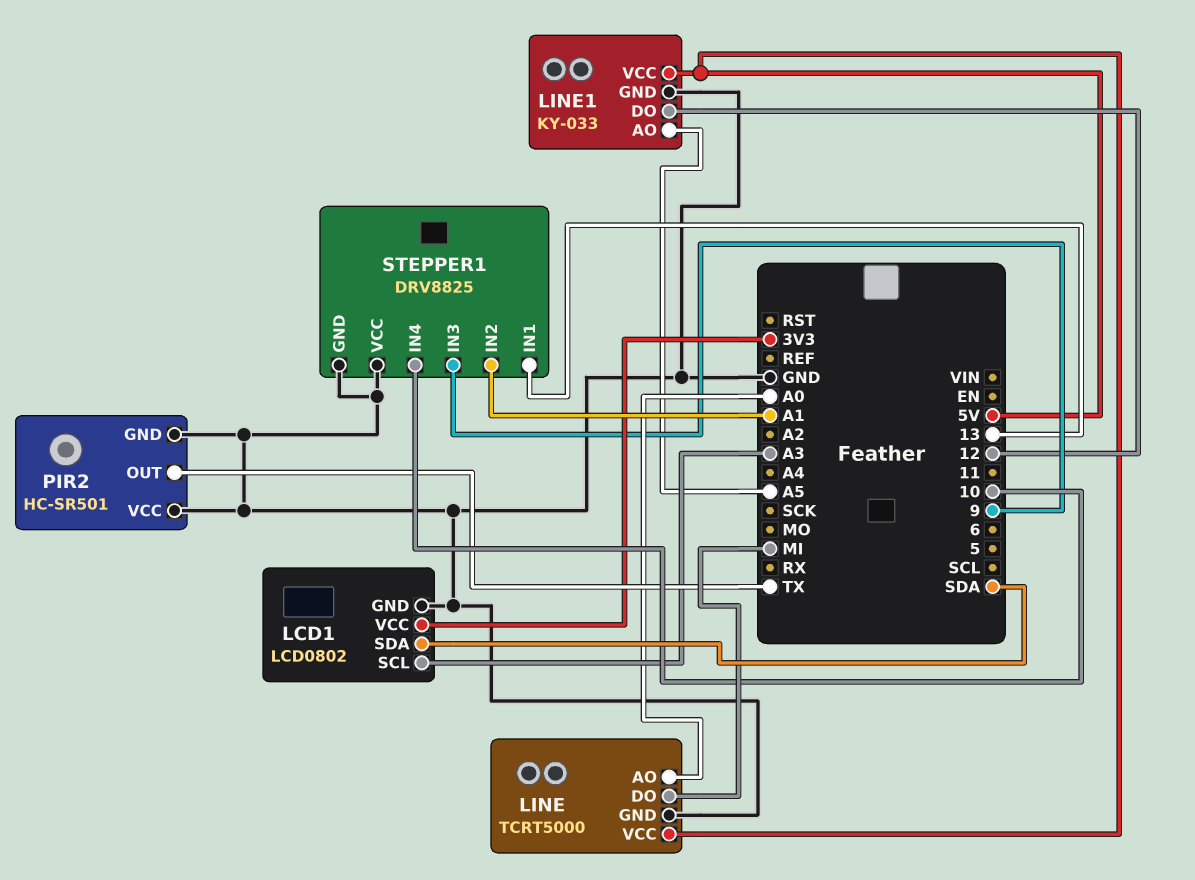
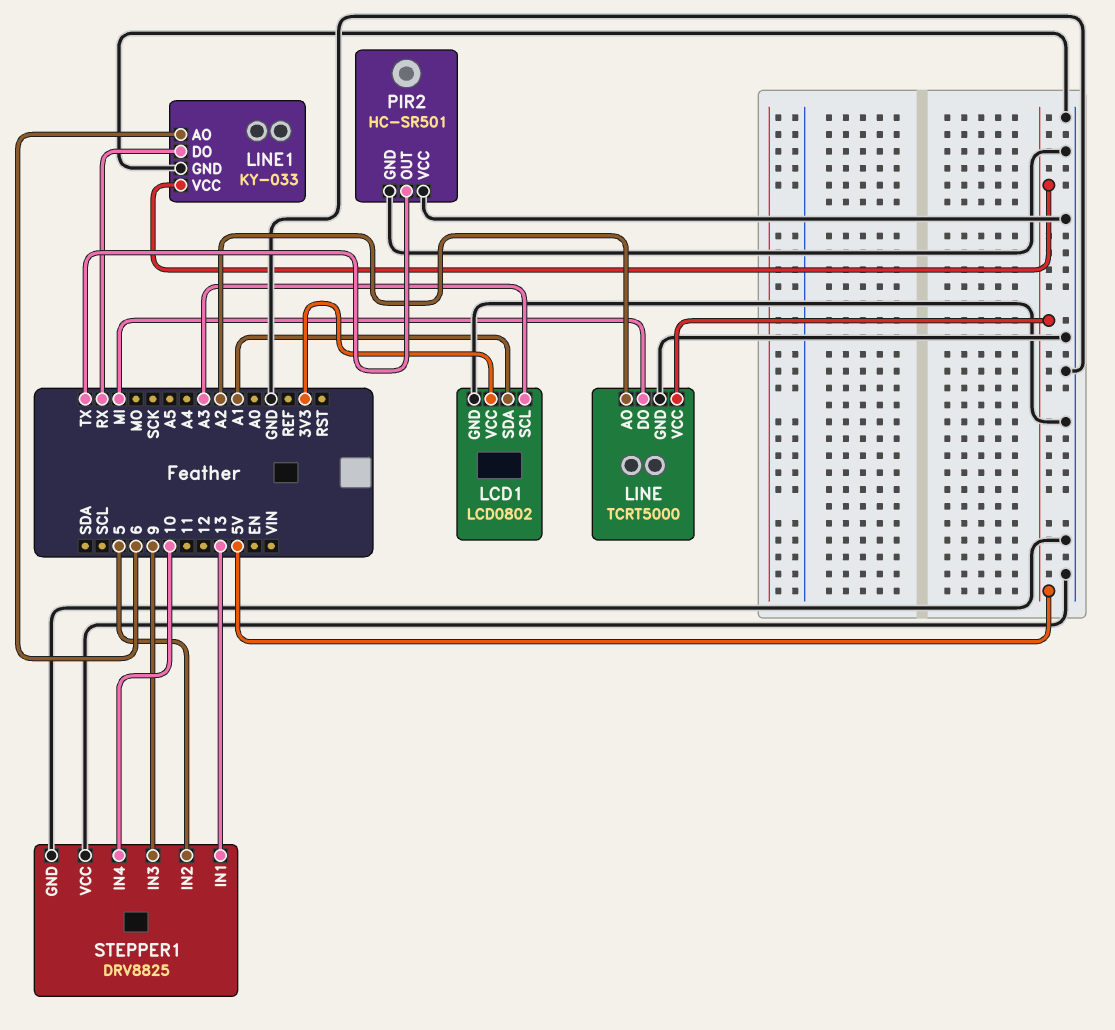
LCD1 pin SDA: SDA -> A1
LINE pin AO: A0 -> A2
LINE1 pin AO: A5 -> 6
LINE1 pin DO: 12 -> RX
STEPPER1 pin IN2: A1 -> 5

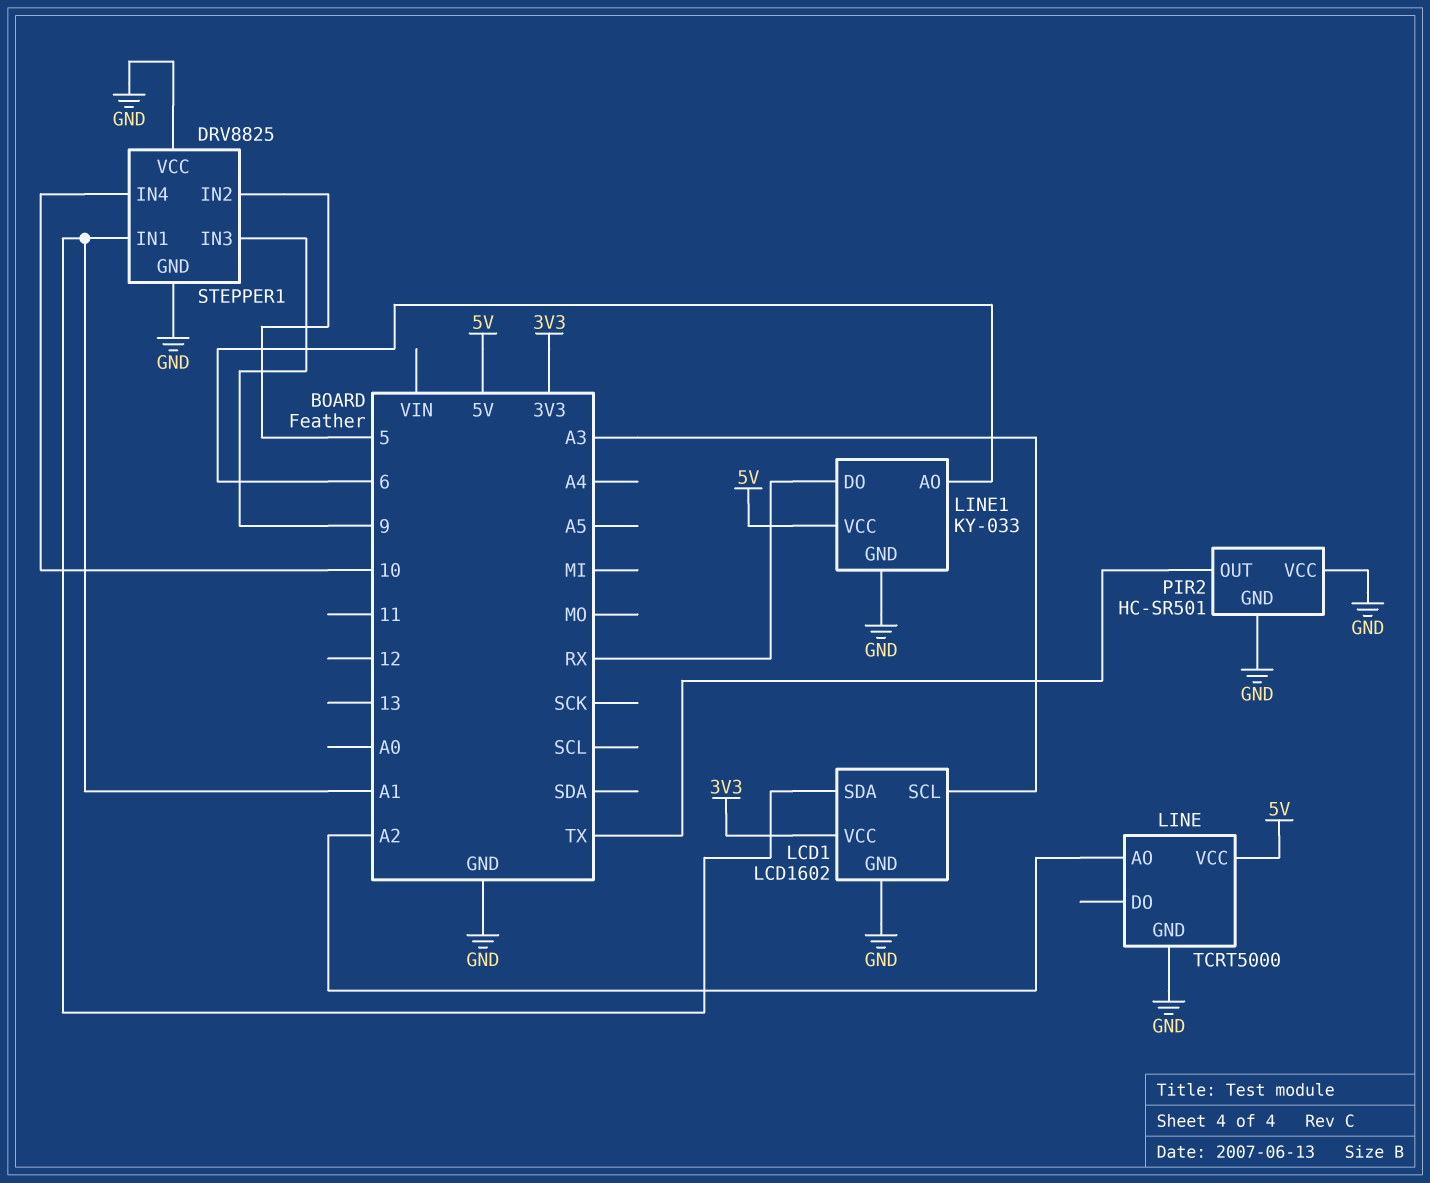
LCD1: LCD0802 -> LCD1602
LINE pin DO: MI -> none
STEPPER1 pin IN1: 13 -> A1

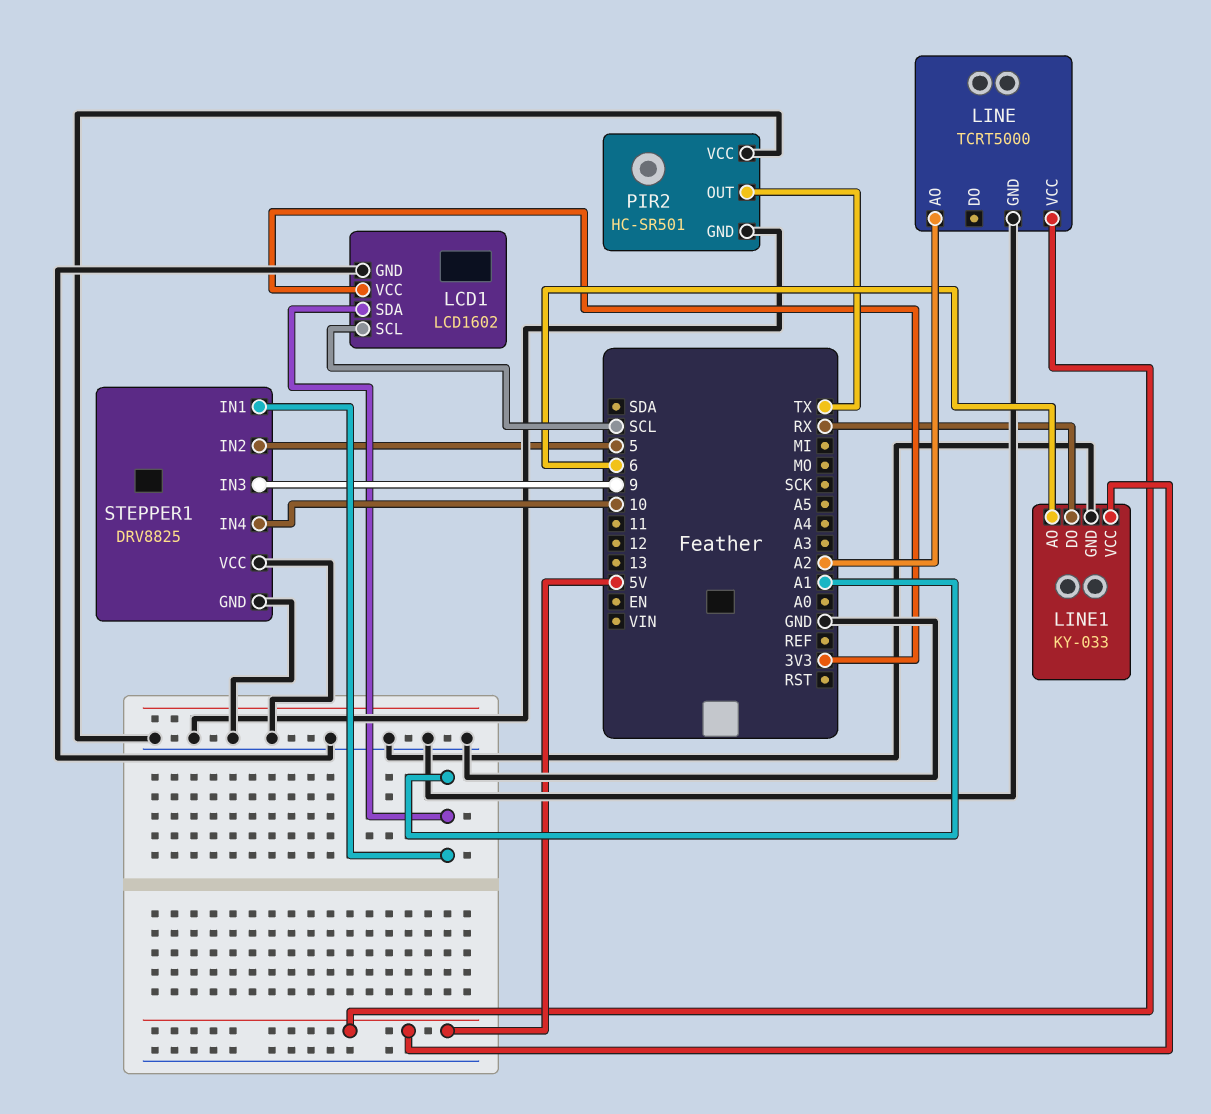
LCD1 pin SCL: A3 -> SCL

